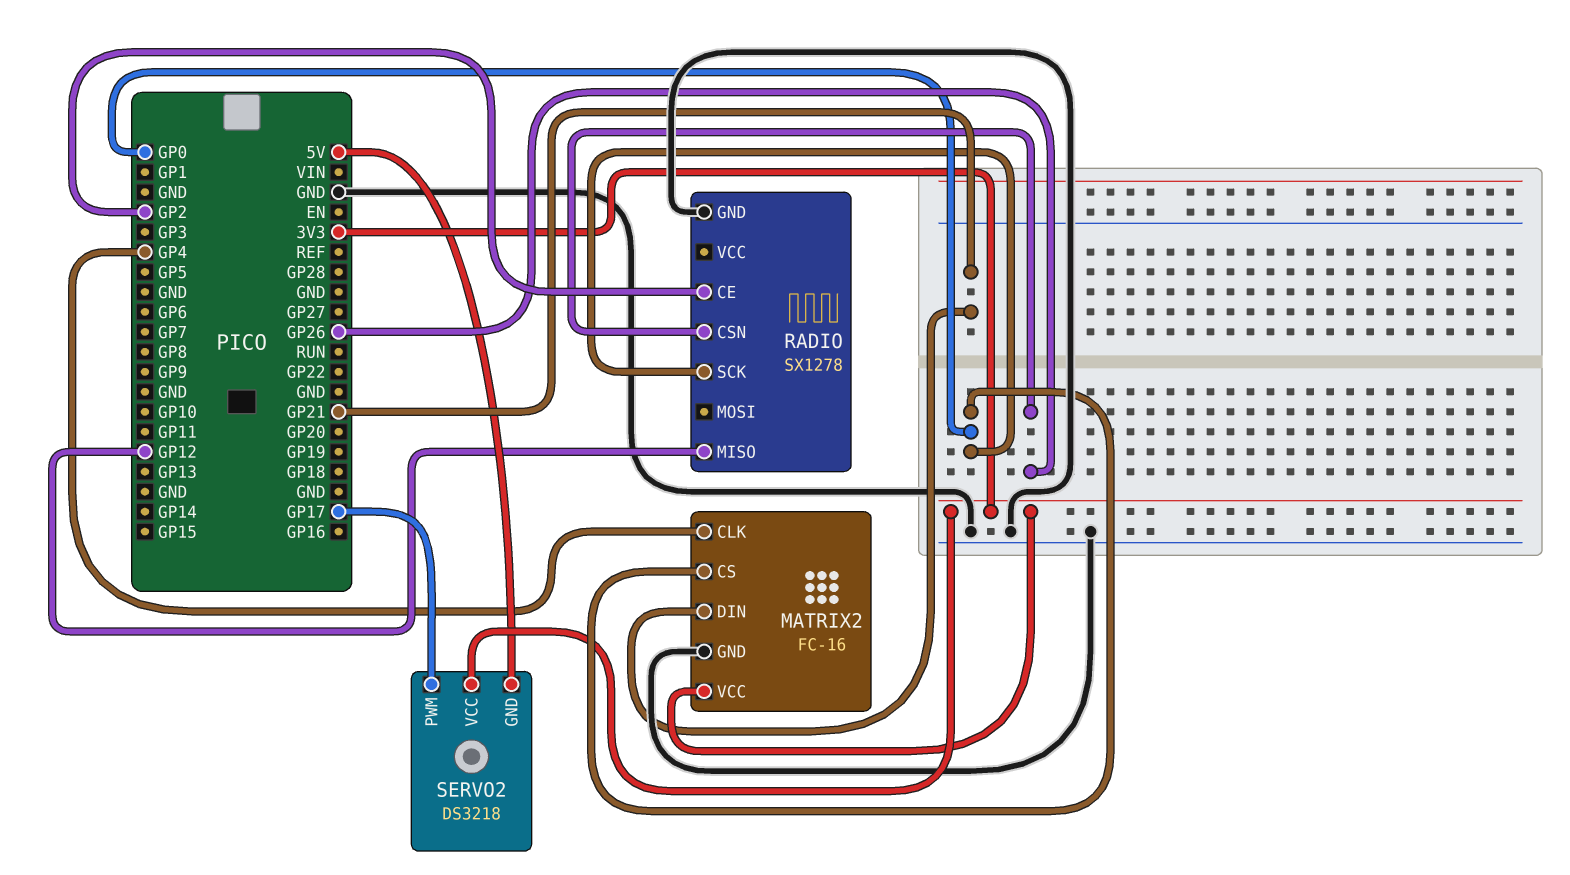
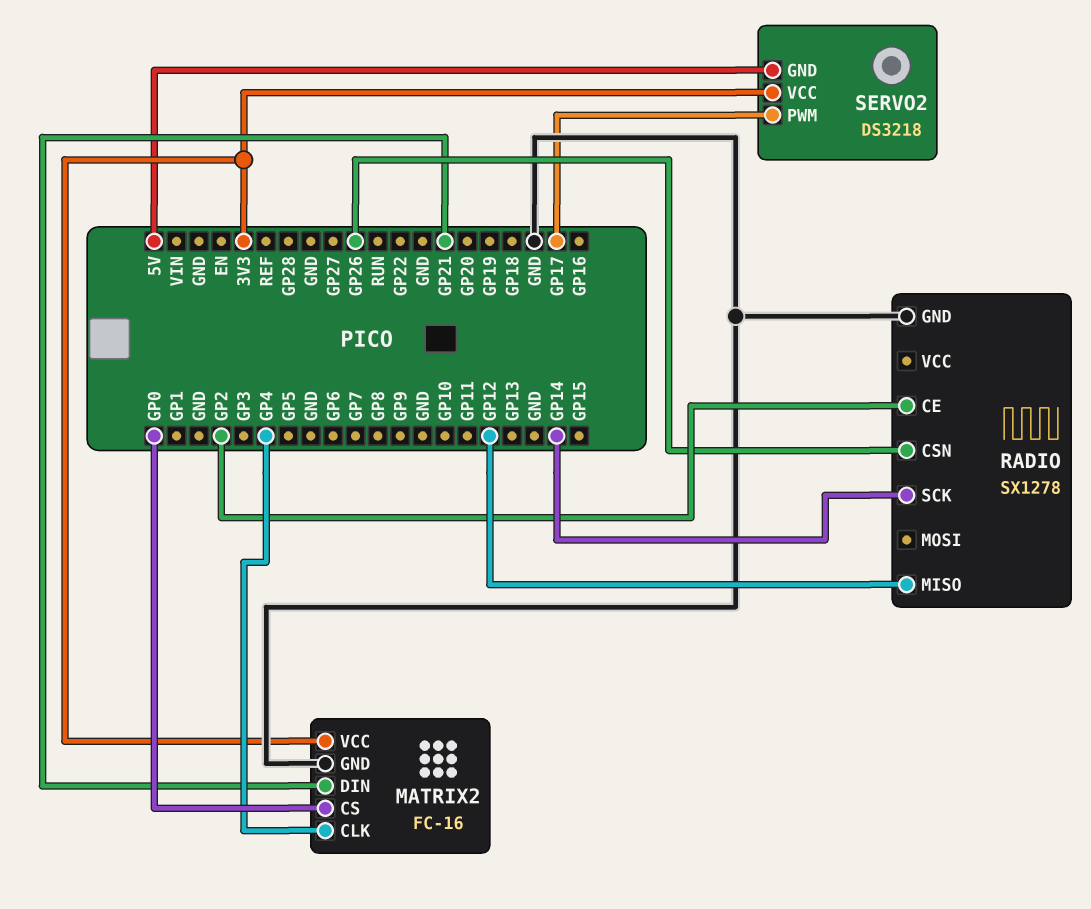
RADIO pin SCK: GP0 -> GP14

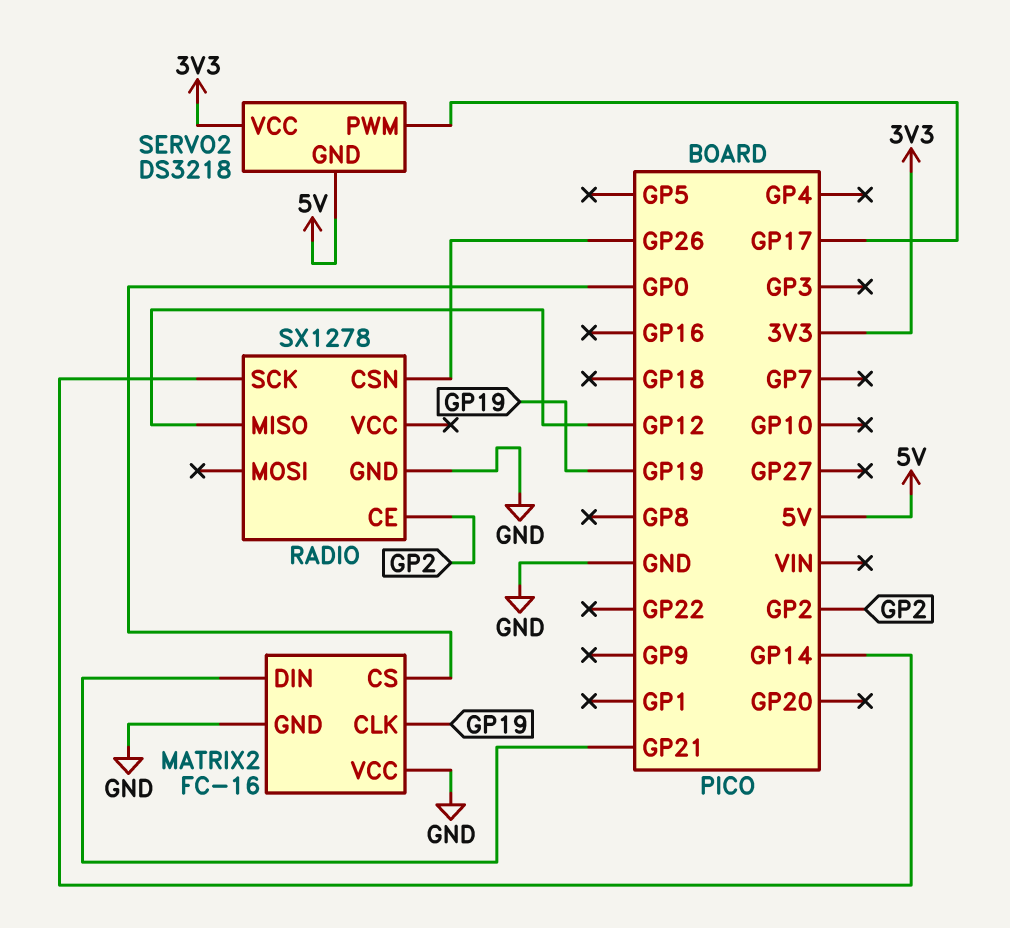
MATRIX2 pin CLK: GP4 -> GP19
MATRIX2 pin VCC: 3V3 -> GND

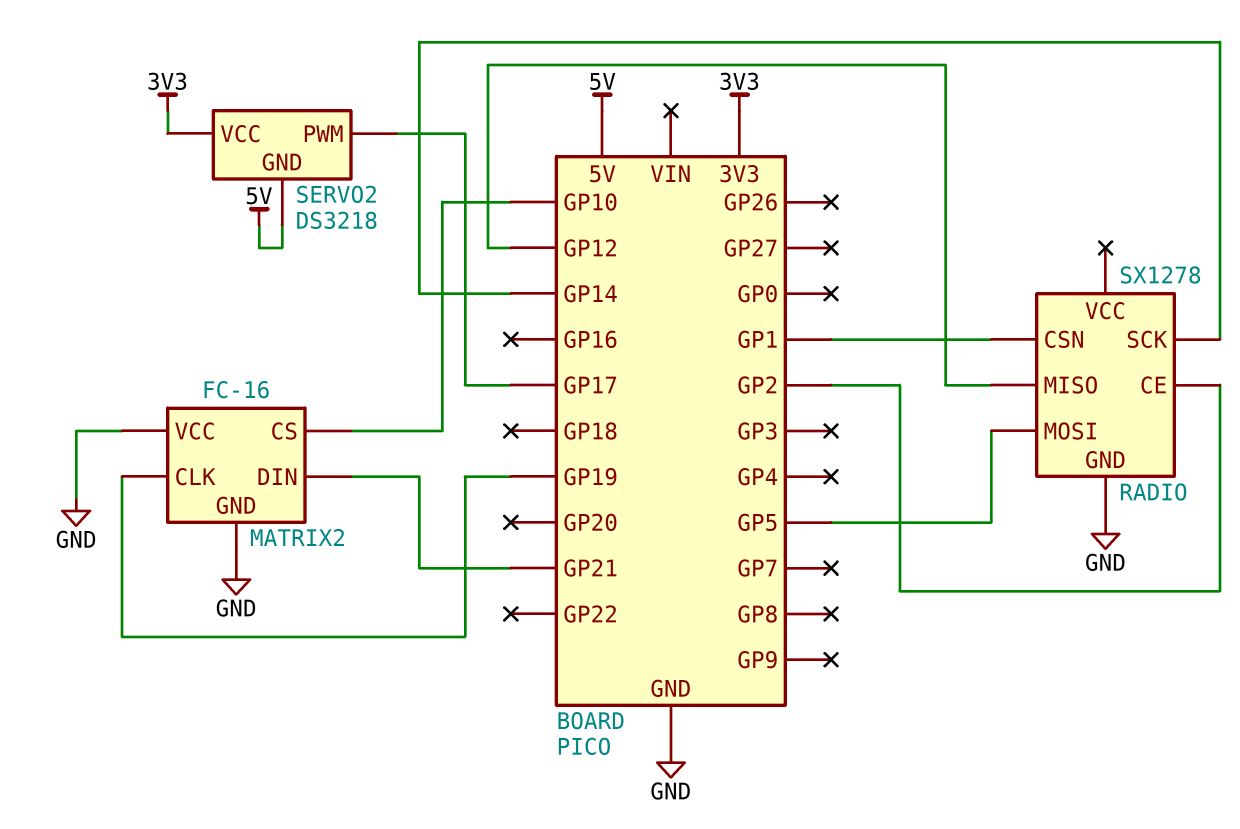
MATRIX2 pin CS: GP0 -> GP10
RADIO pin CSN: GP26 -> GP1
RADIO pin MOSI: none -> GP5

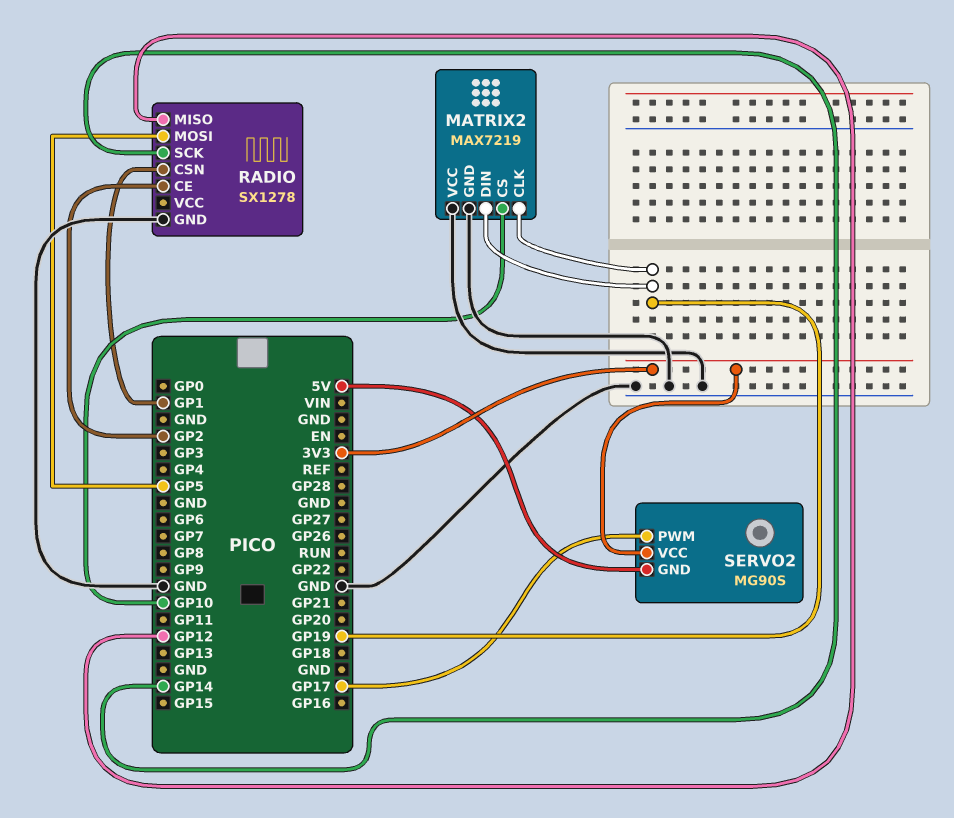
MATRIX2: FC-16 -> MAX7219
MATRIX2 pin DIN: GP21 -> GP19
SERVO2: DS3218 -> MG90S

